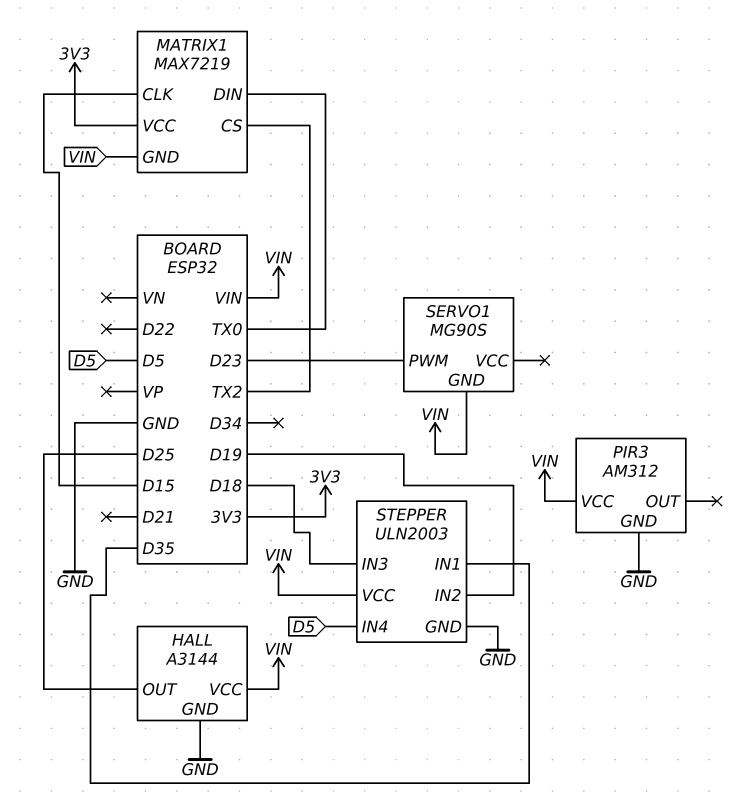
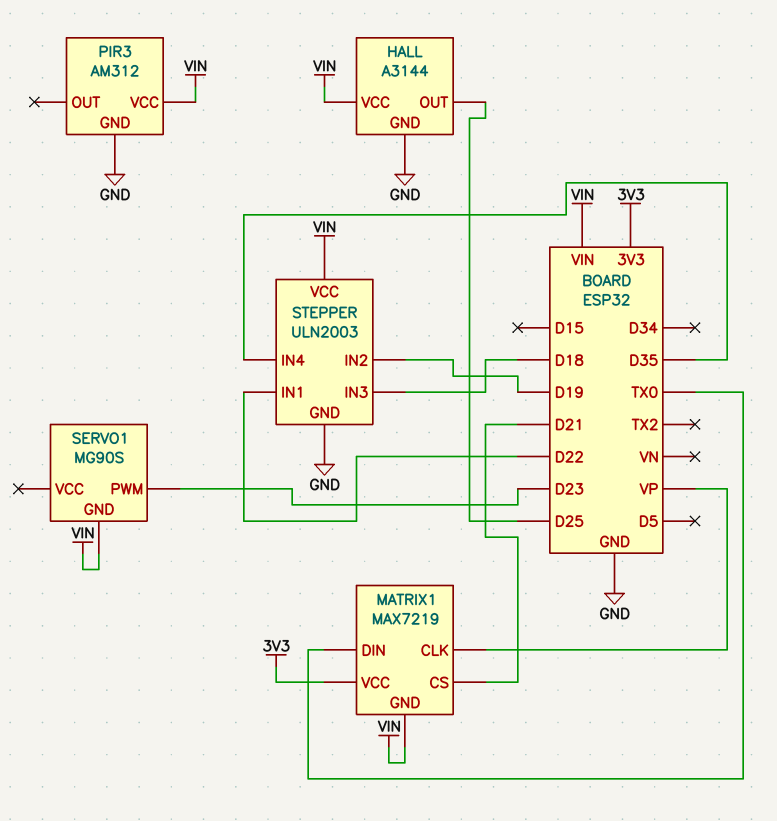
MATRIX1 pin CLK: D15 -> VP
MATRIX1 pin CS: TX2 -> D21
STEPPER pin IN1: D35 -> D22
STEPPER pin IN4: D5 -> D35

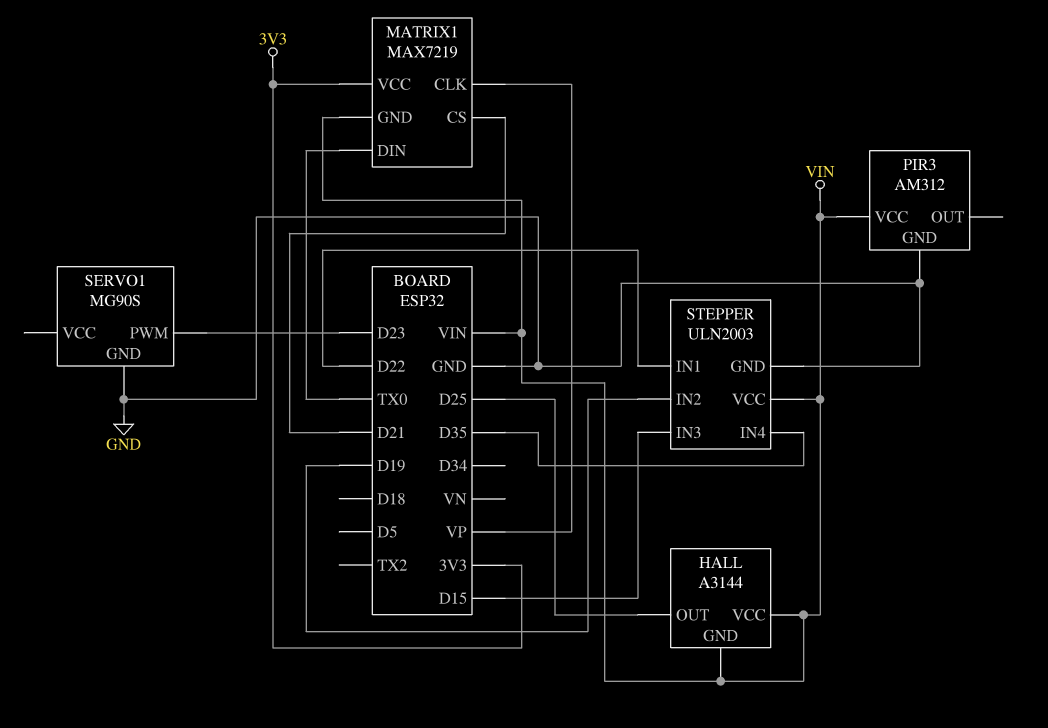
HALL pin GND: GND -> VIN
SERVO1 pin GND: VIN -> GND
STEPPER pin IN3: D18 -> D15

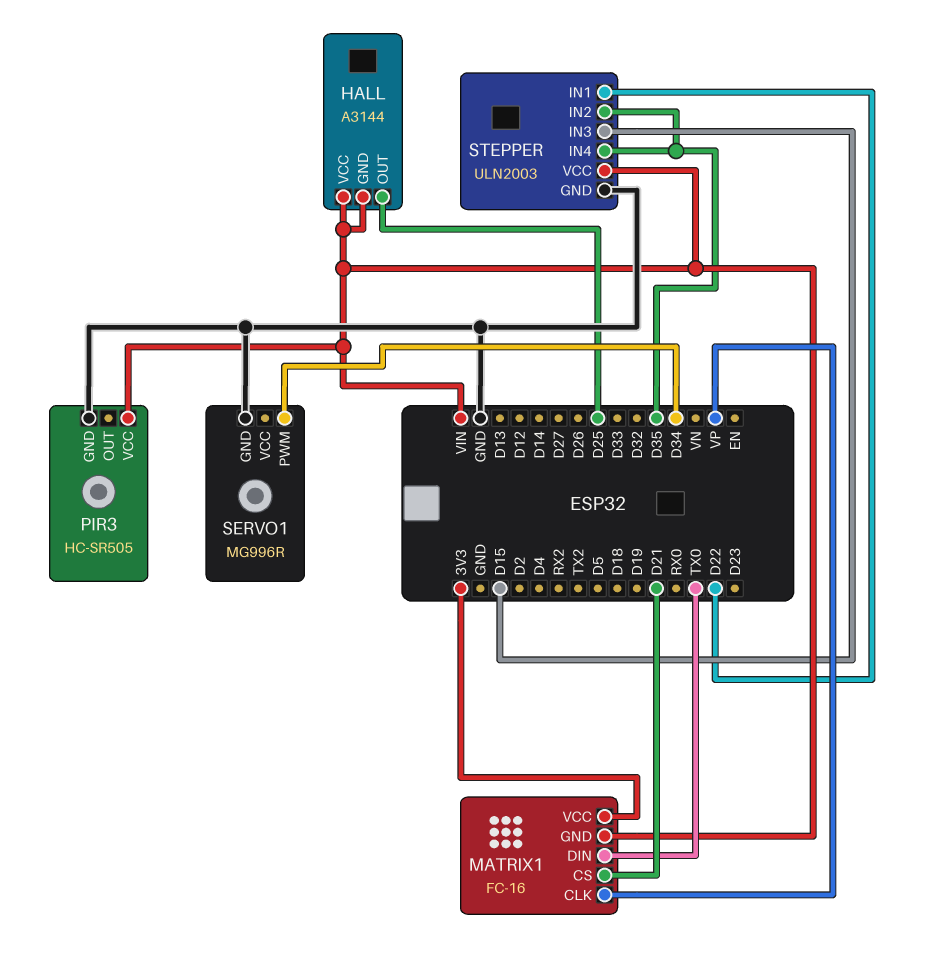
MATRIX1: MAX7219 -> FC-16
PIR3: AM312 -> HC-SR505
SERVO1: MG90S -> MG996R
SERVO1 pin PWM: D23 -> D34
STEPPER pin IN2: D19 -> D35

